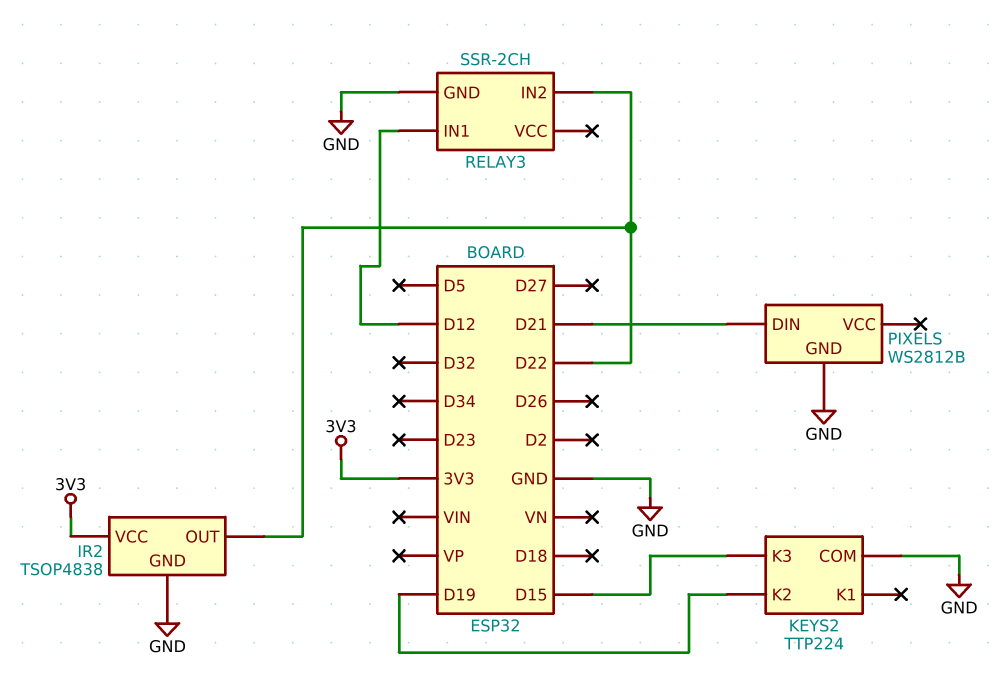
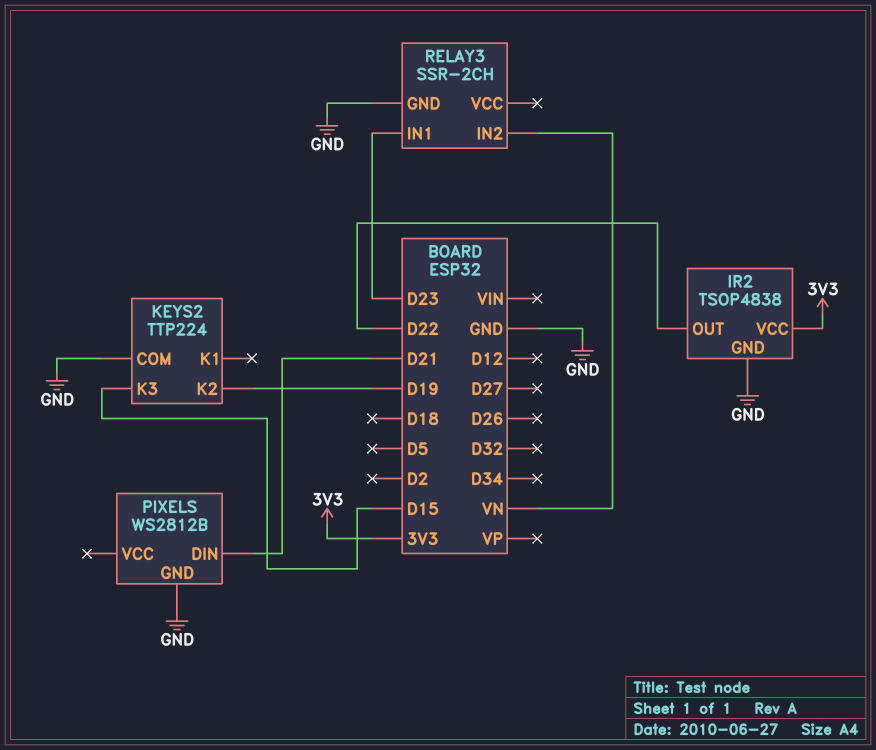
RELAY3 pin IN1: D12 -> D23
RELAY3 pin IN2: D22 -> VN

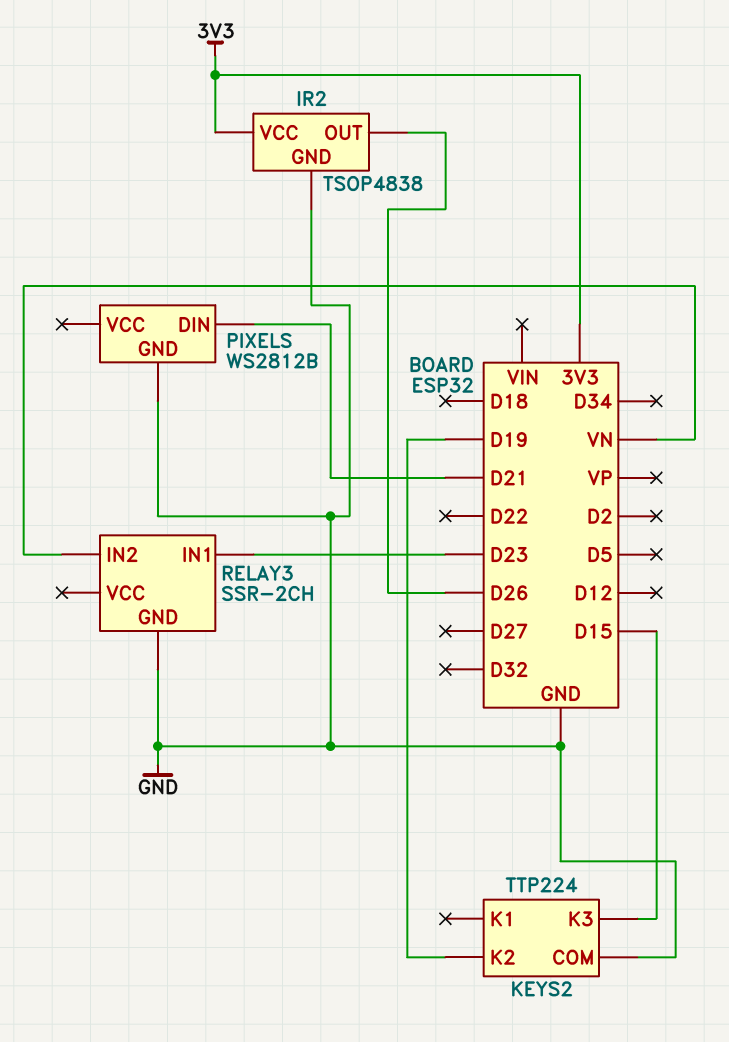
IR2 pin OUT: D22 -> D26

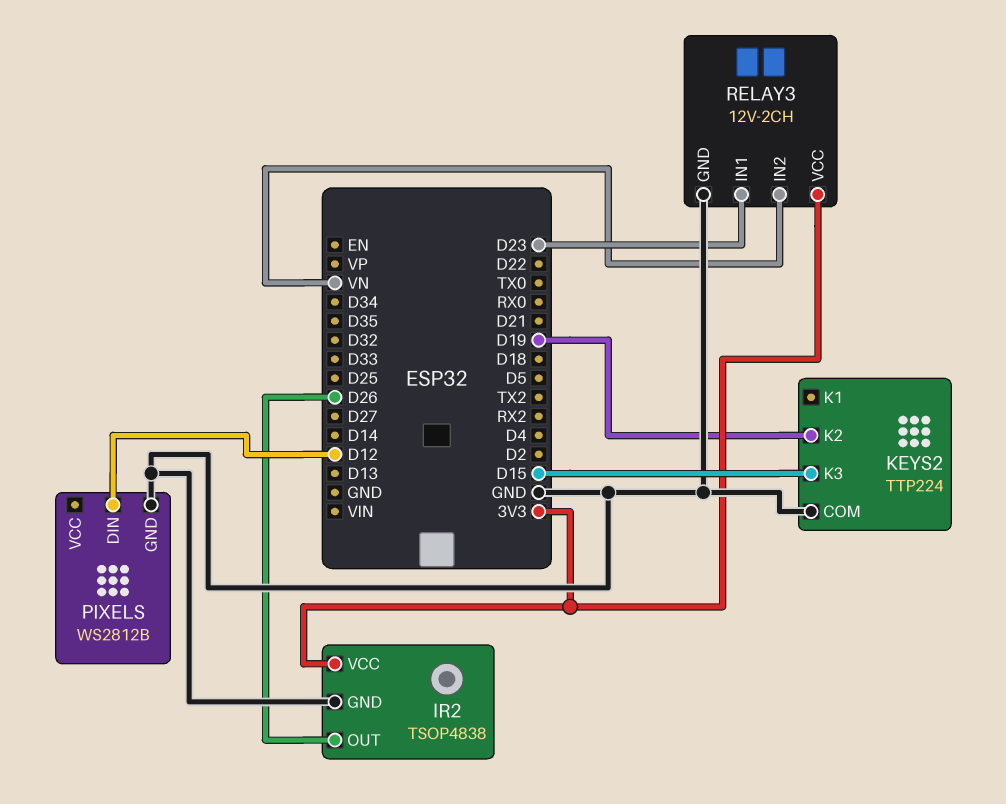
PIXELS pin DIN: D21 -> D12
RELAY3: SSR-2CH -> 12V-2CH
RELAY3 pin VCC: none -> 3V3

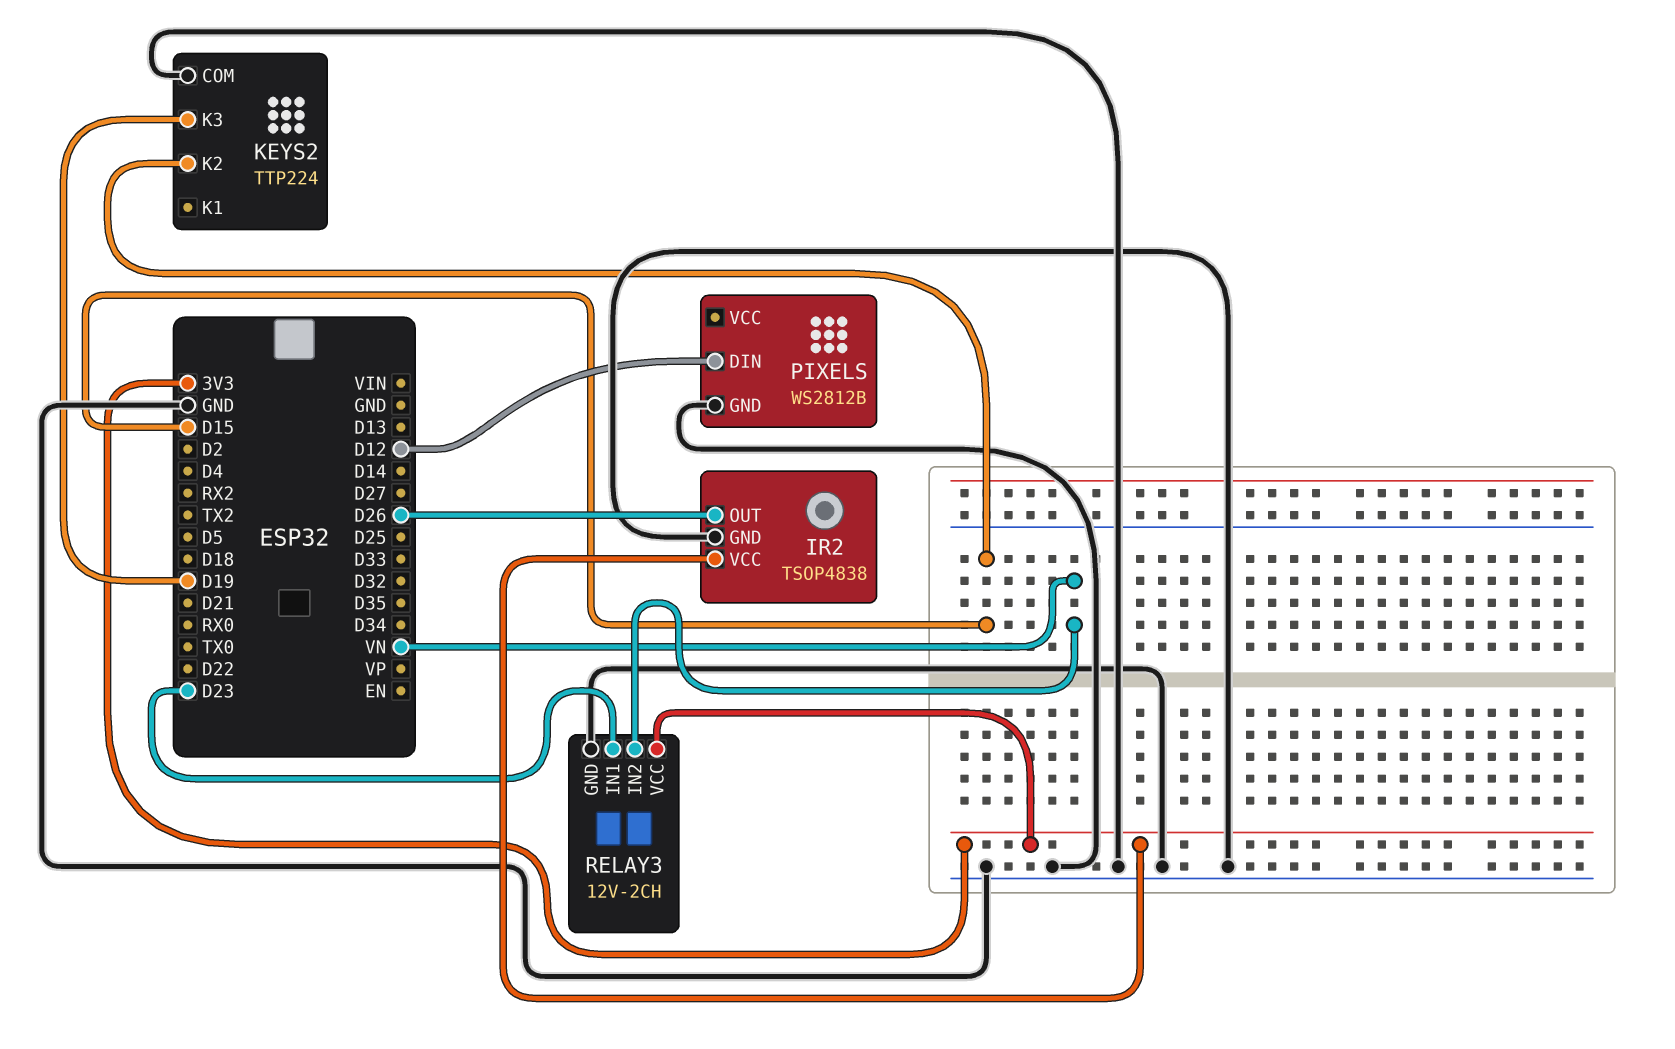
KEYS2 pin K2: D19 -> D15
KEYS2 pin K3: D15 -> D19

